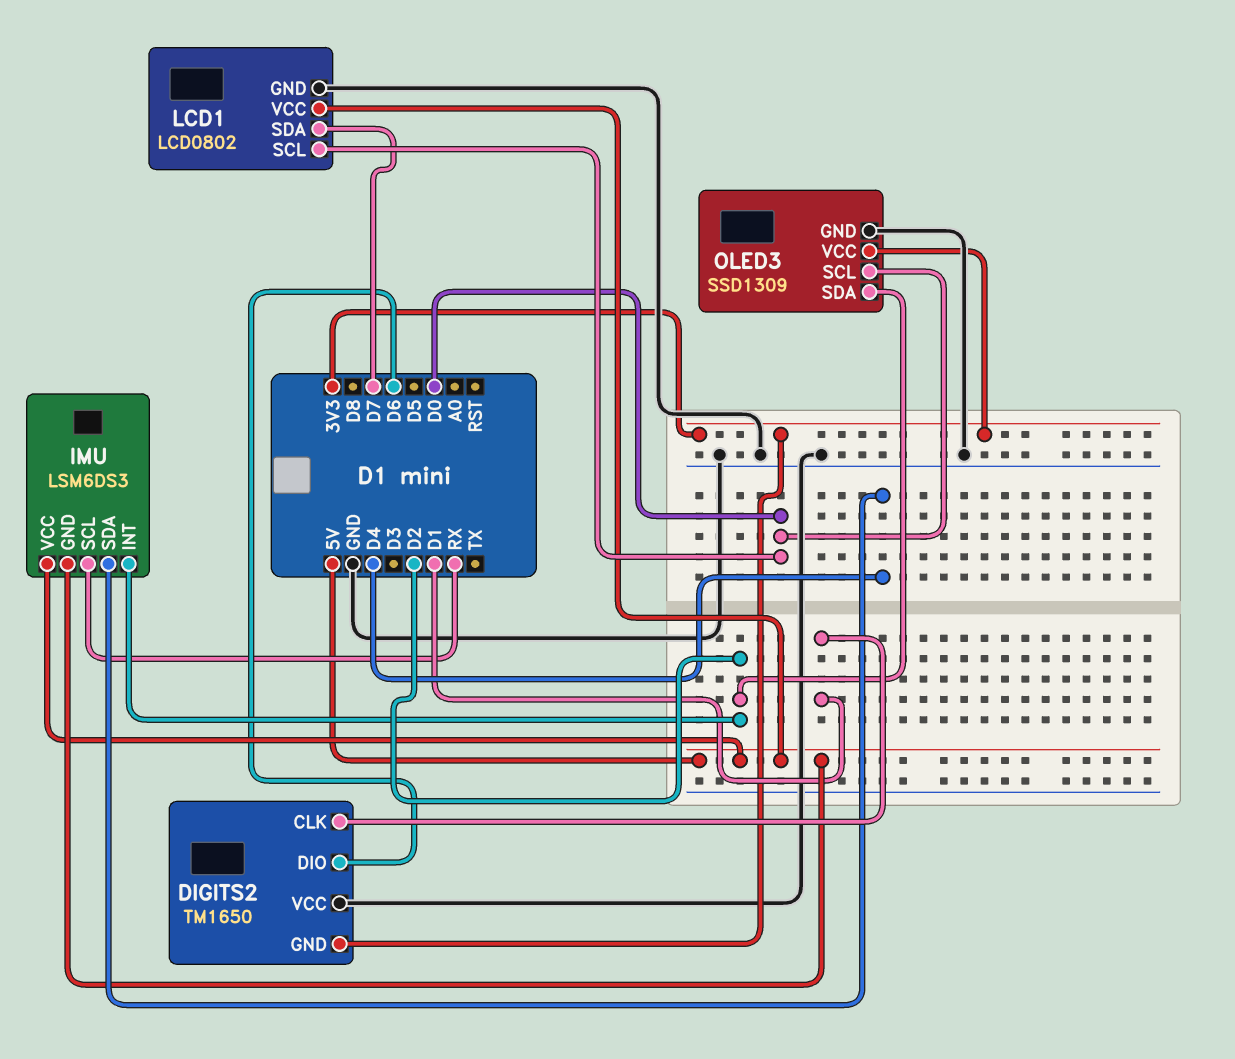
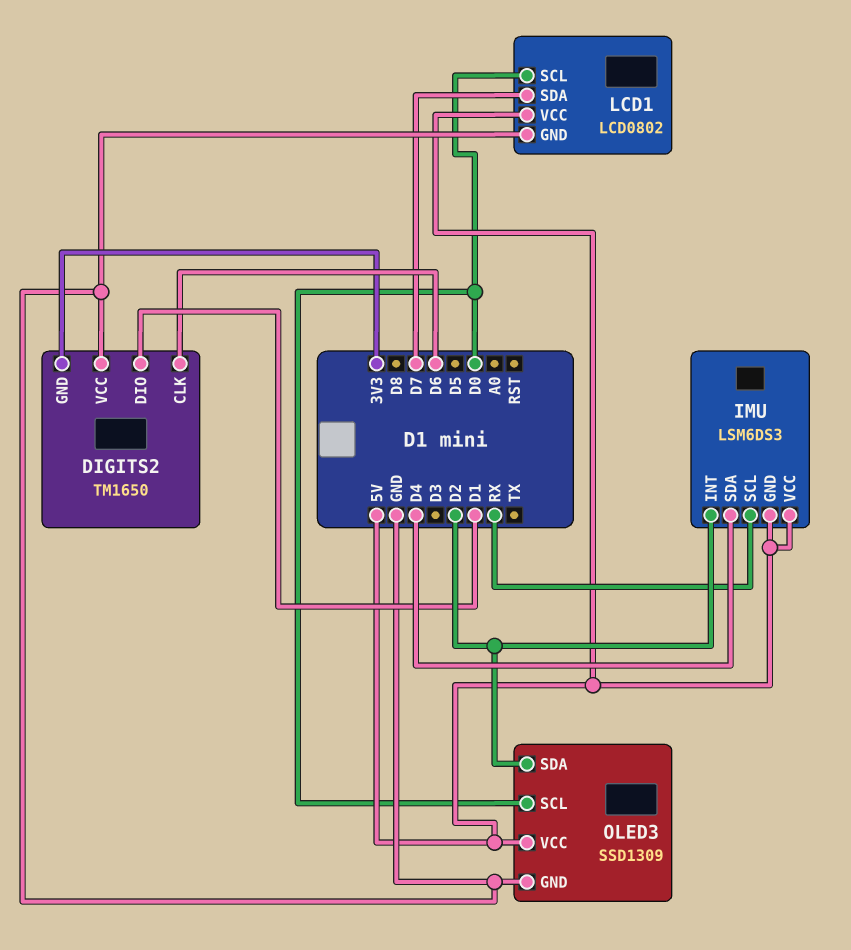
DIGITS2 pin CLK: D1 -> D6
DIGITS2 pin DIO: D6 -> D1
OLED3 pin VCC: 3V3 -> 5V

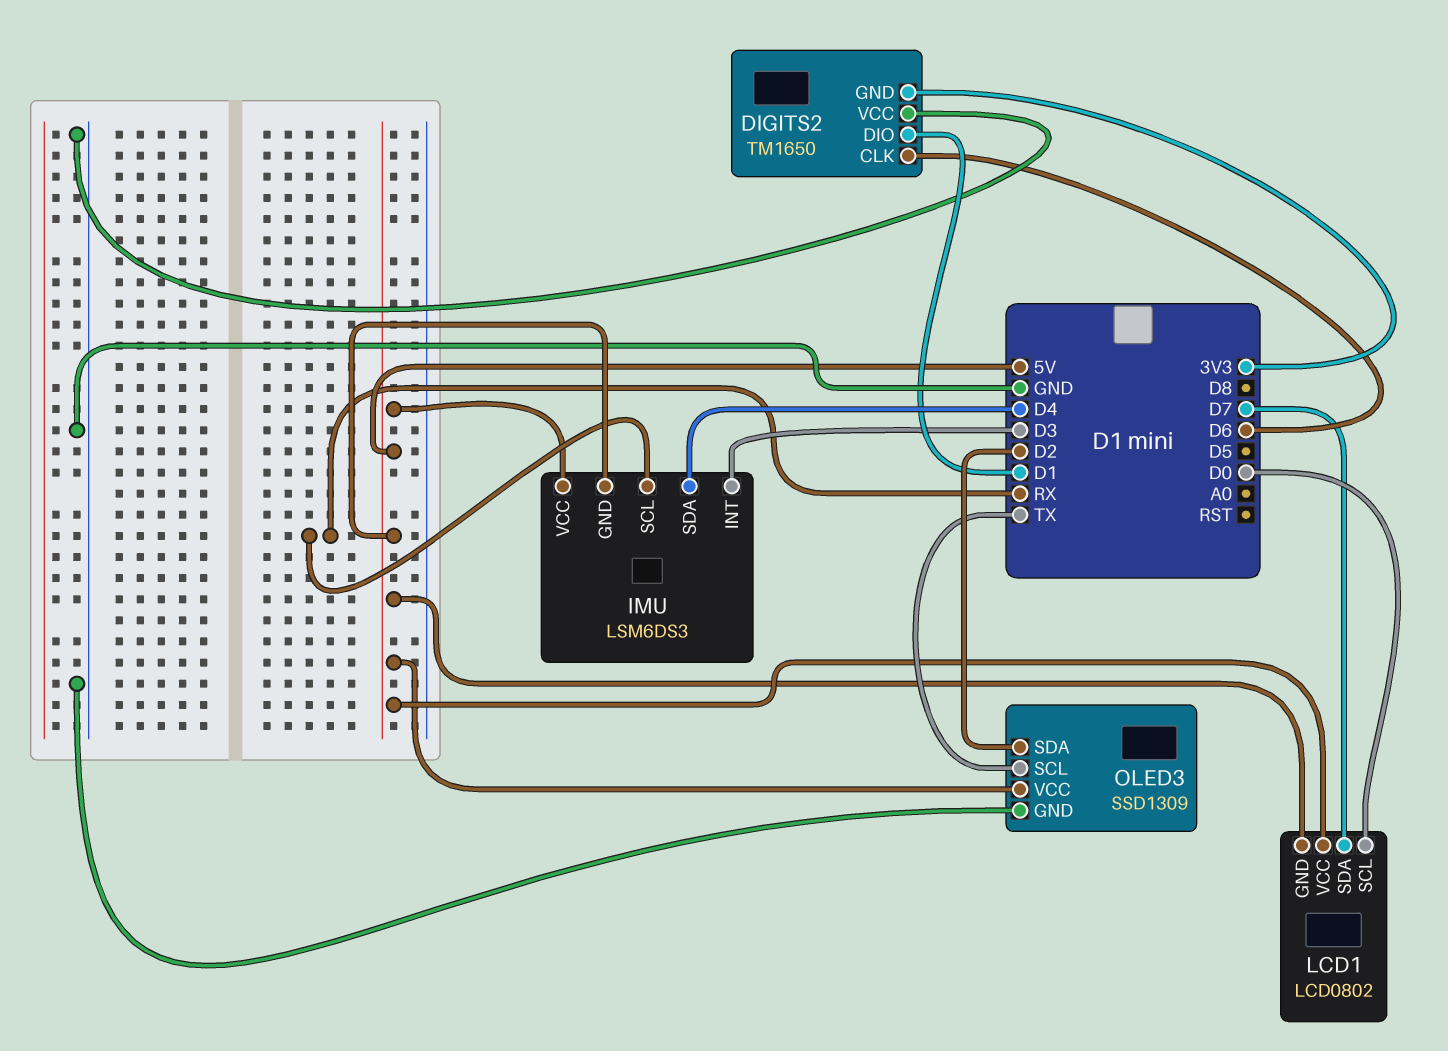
IMU pin INT: D2 -> D3
LCD1 pin GND: GND -> 5V
OLED3 pin SCL: D0 -> TX

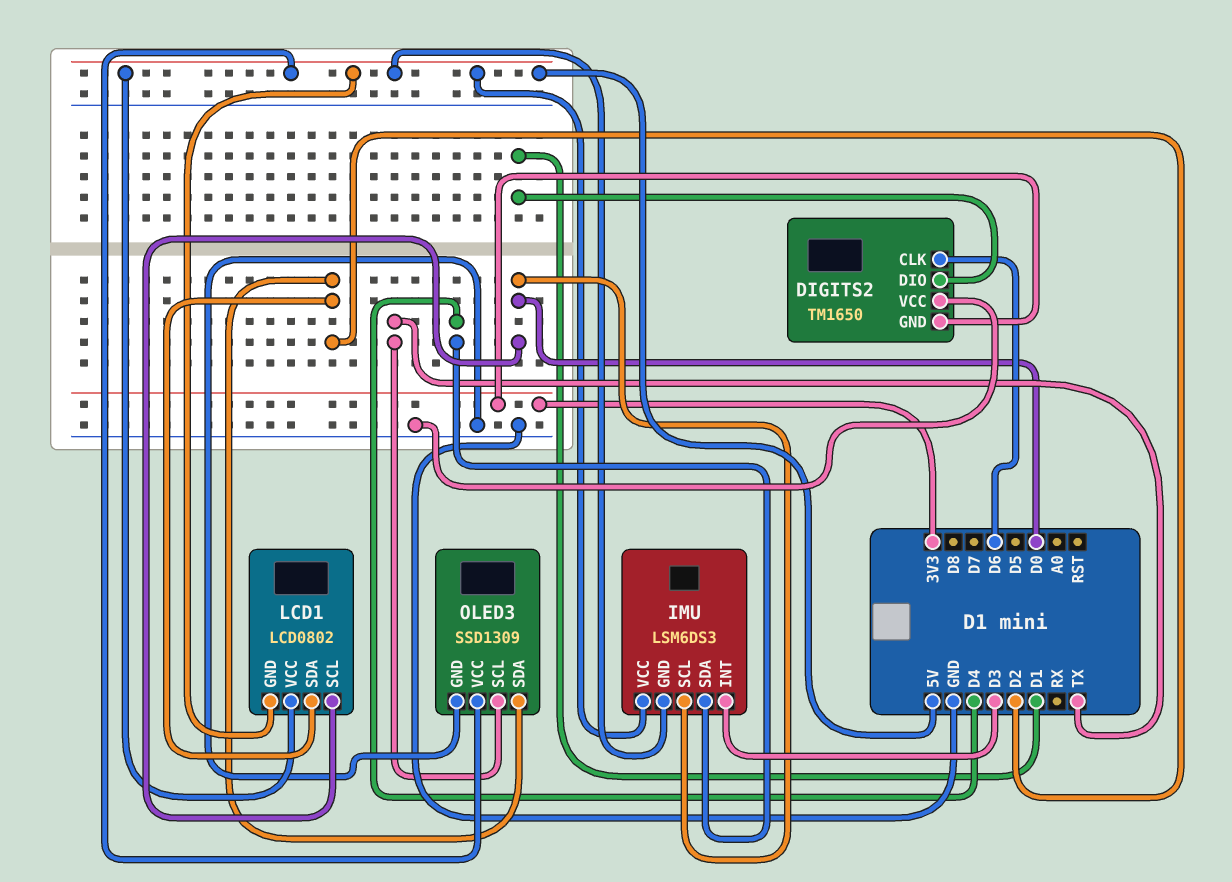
IMU pin SCL: RX -> D0
LCD1 pin SDA: D7 -> D2

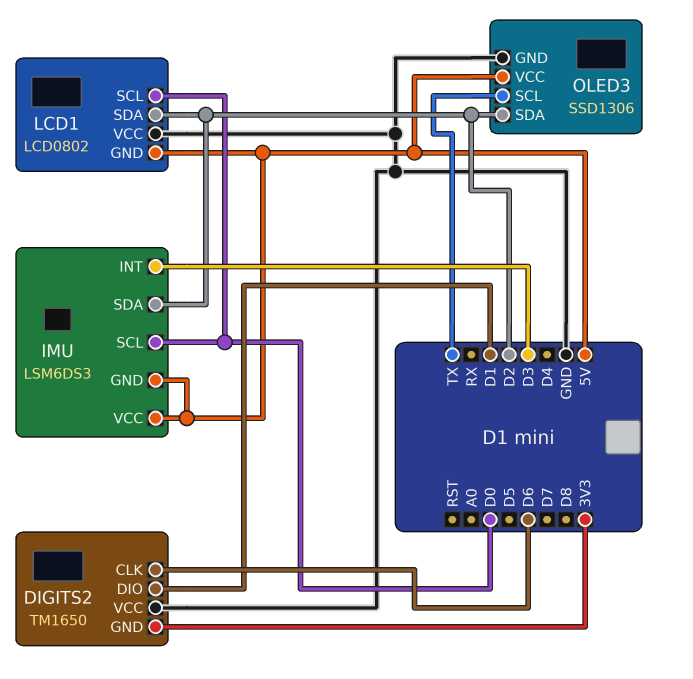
IMU pin SDA: D4 -> D2
LCD1 pin VCC: 5V -> GND
OLED3: SSD1309 -> SSD1306

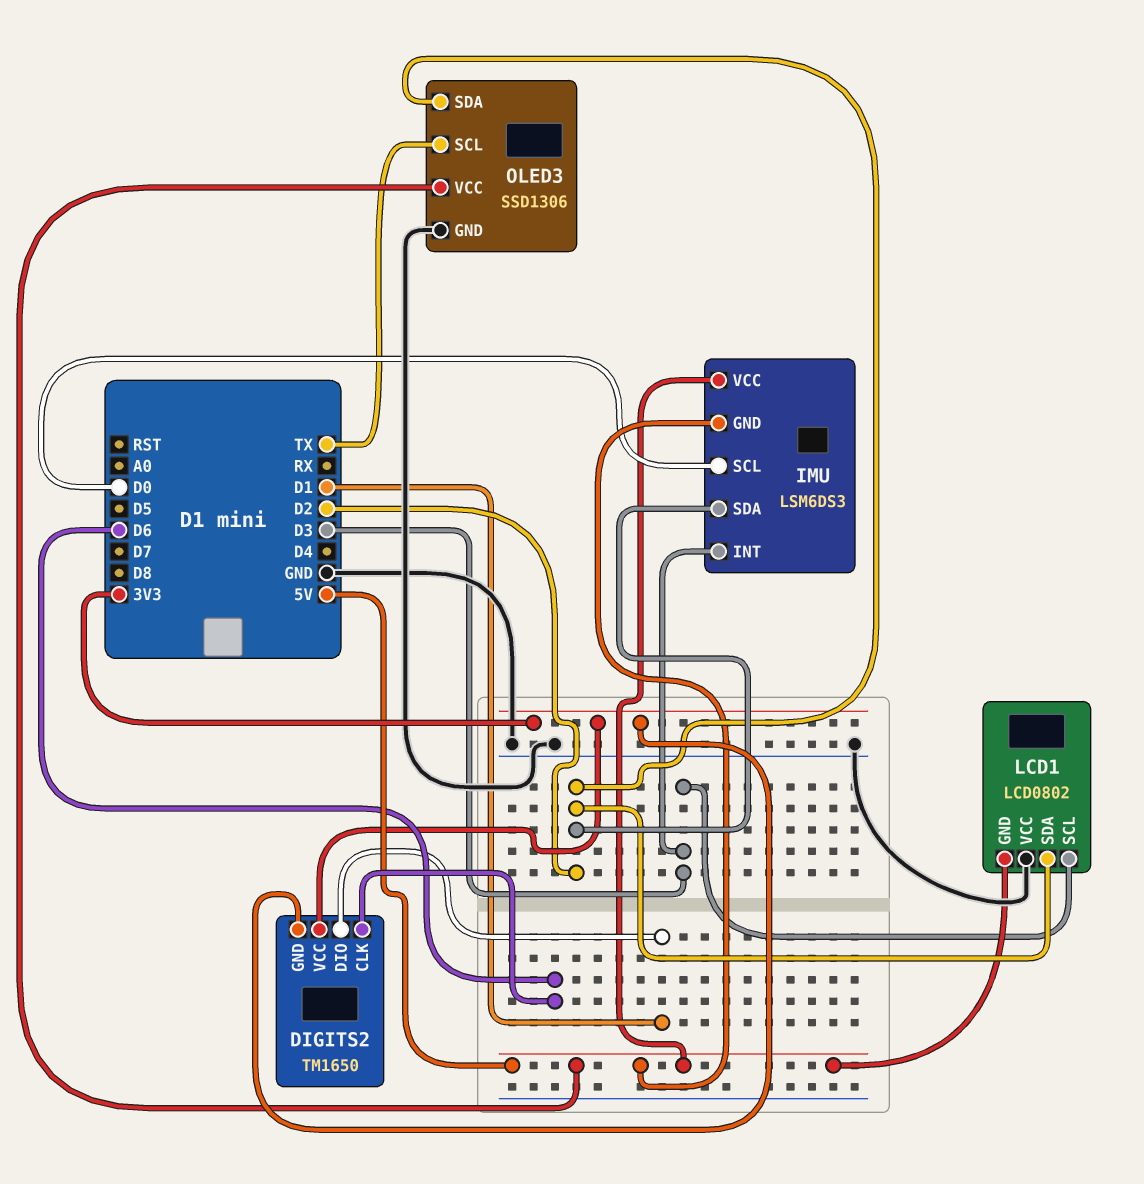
DIGITS2 pin VCC: GND -> 3V3
LCD1 pin SCL: D0 -> D3

